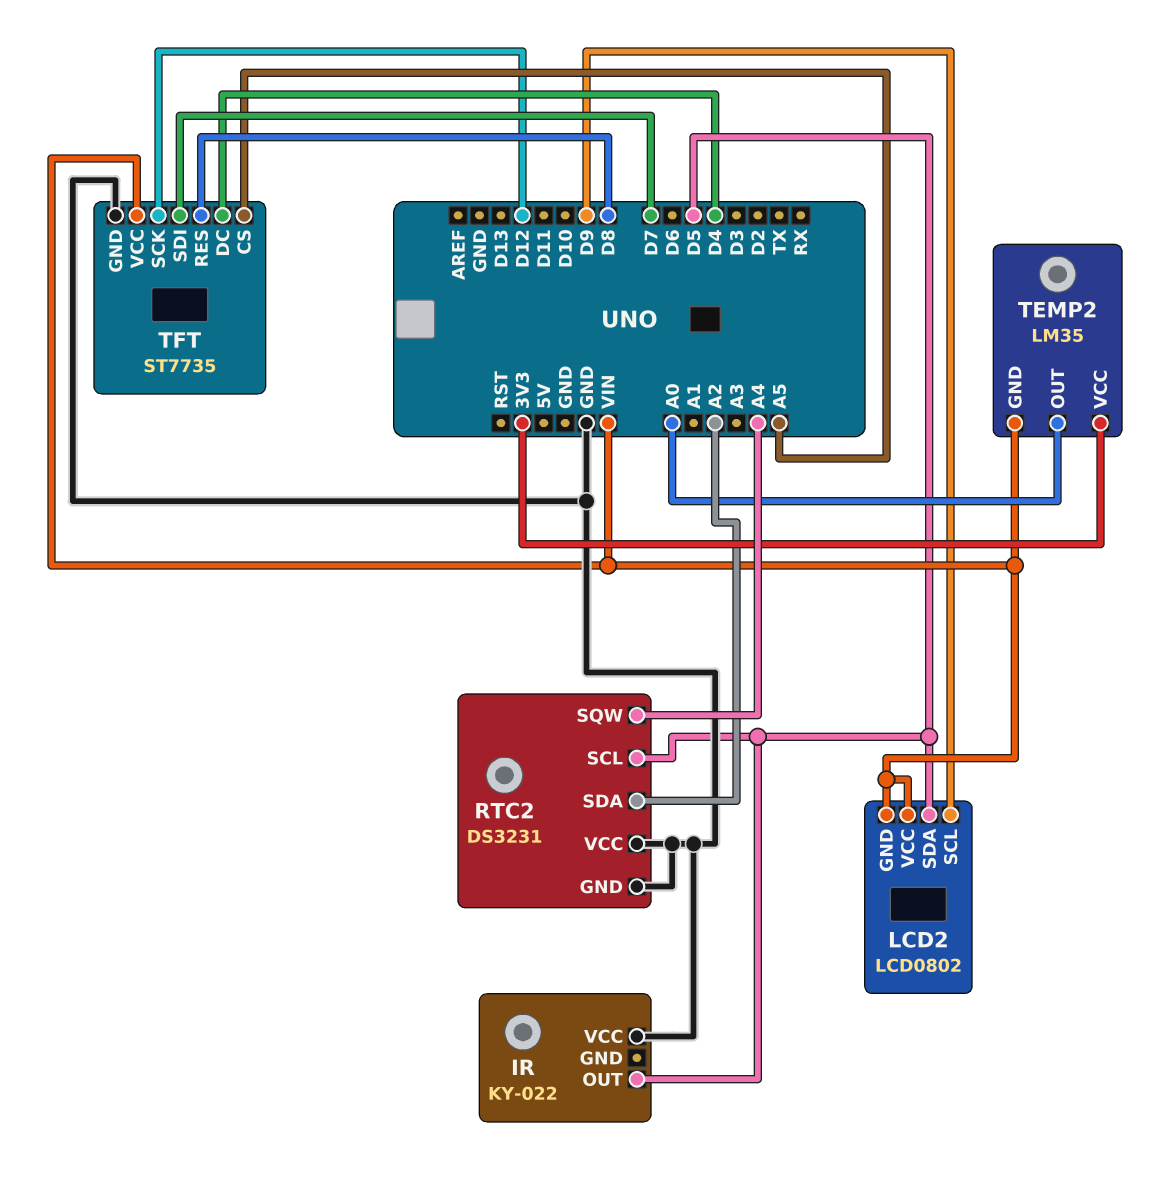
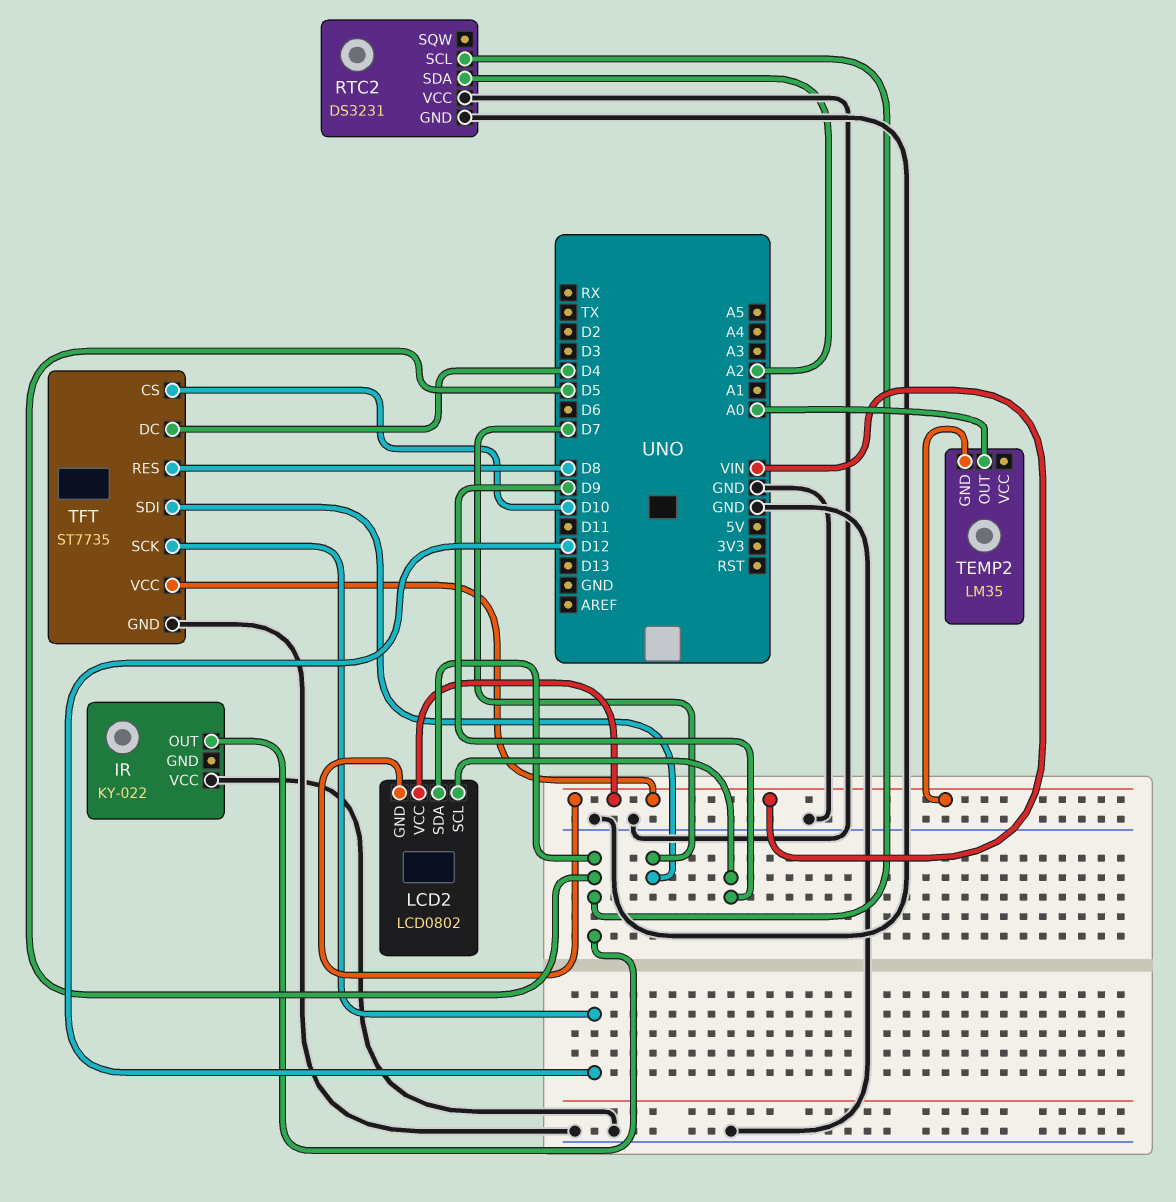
RTC2 pin SQW: A4 -> none
TEMP2 pin VCC: 3V3 -> none
TFT pin CS: A5 -> D10

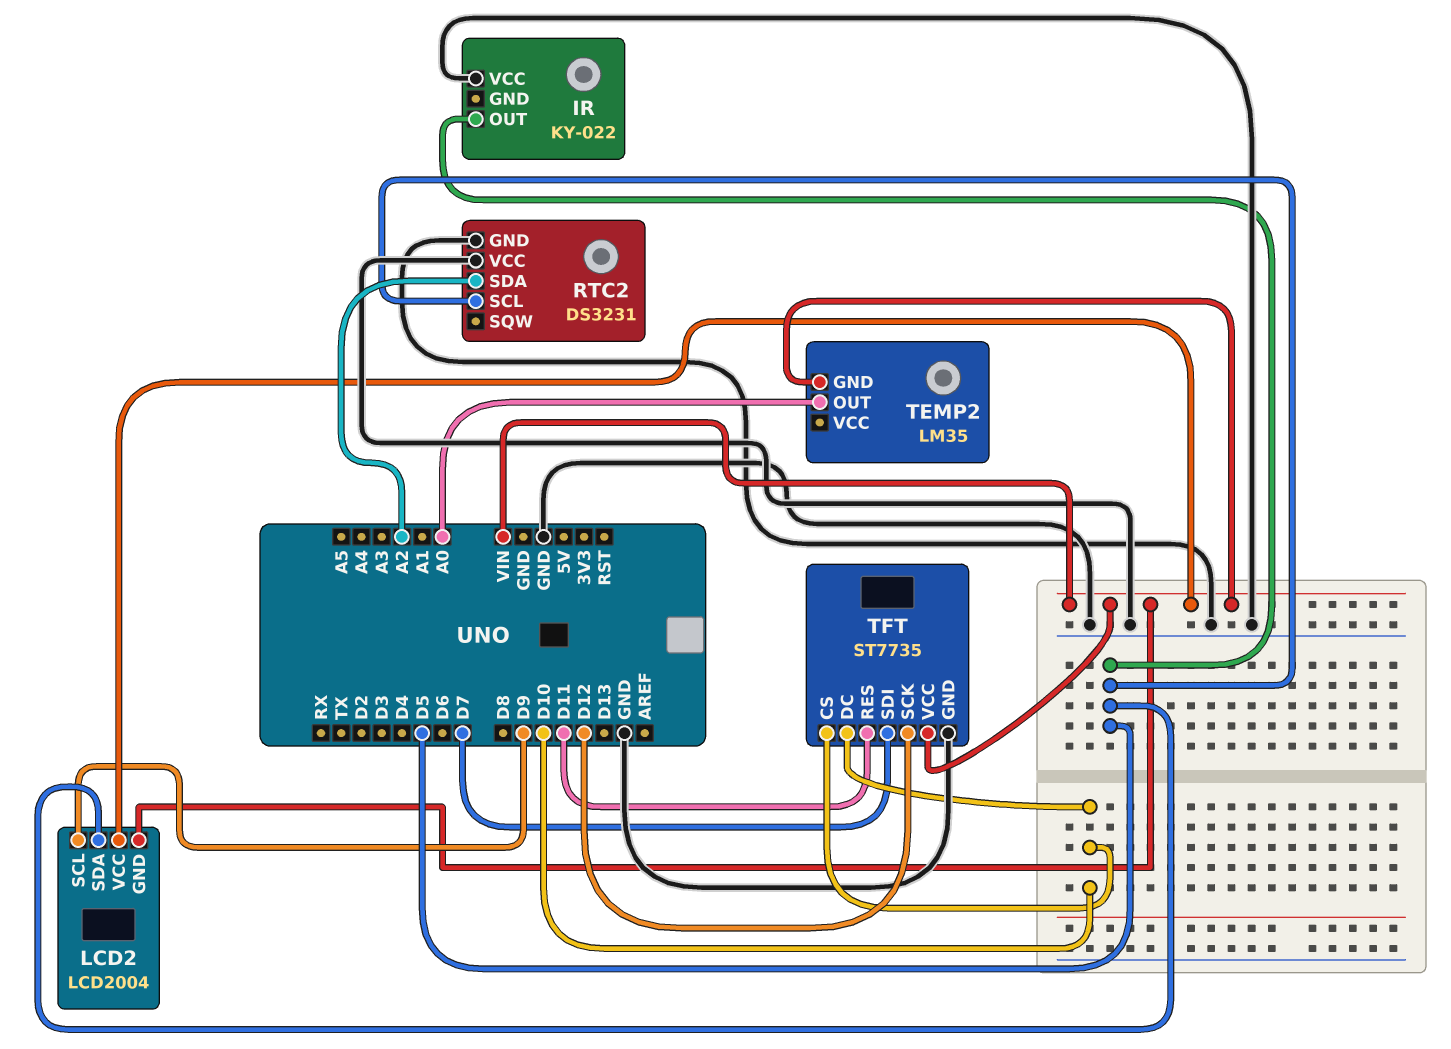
LCD2: LCD0802 -> LCD2004
TFT pin DC: D4 -> D10
TFT pin RES: D8 -> D11

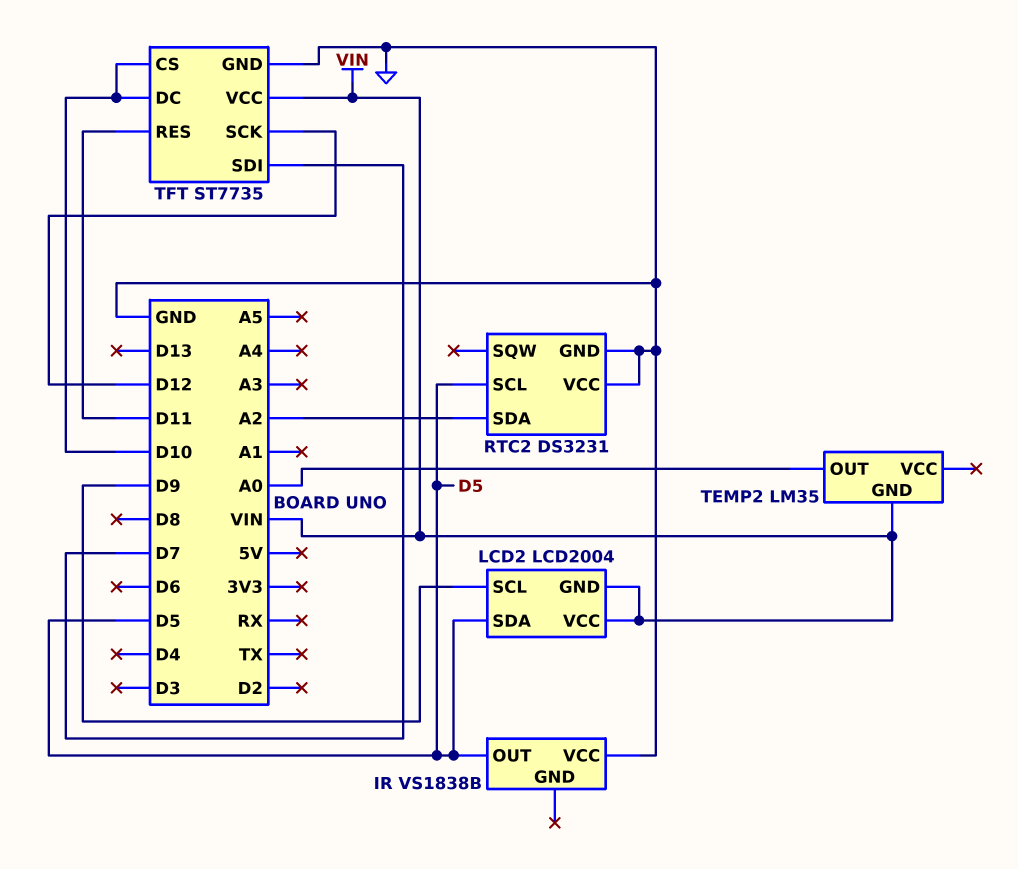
IR: KY-022 -> VS1838B

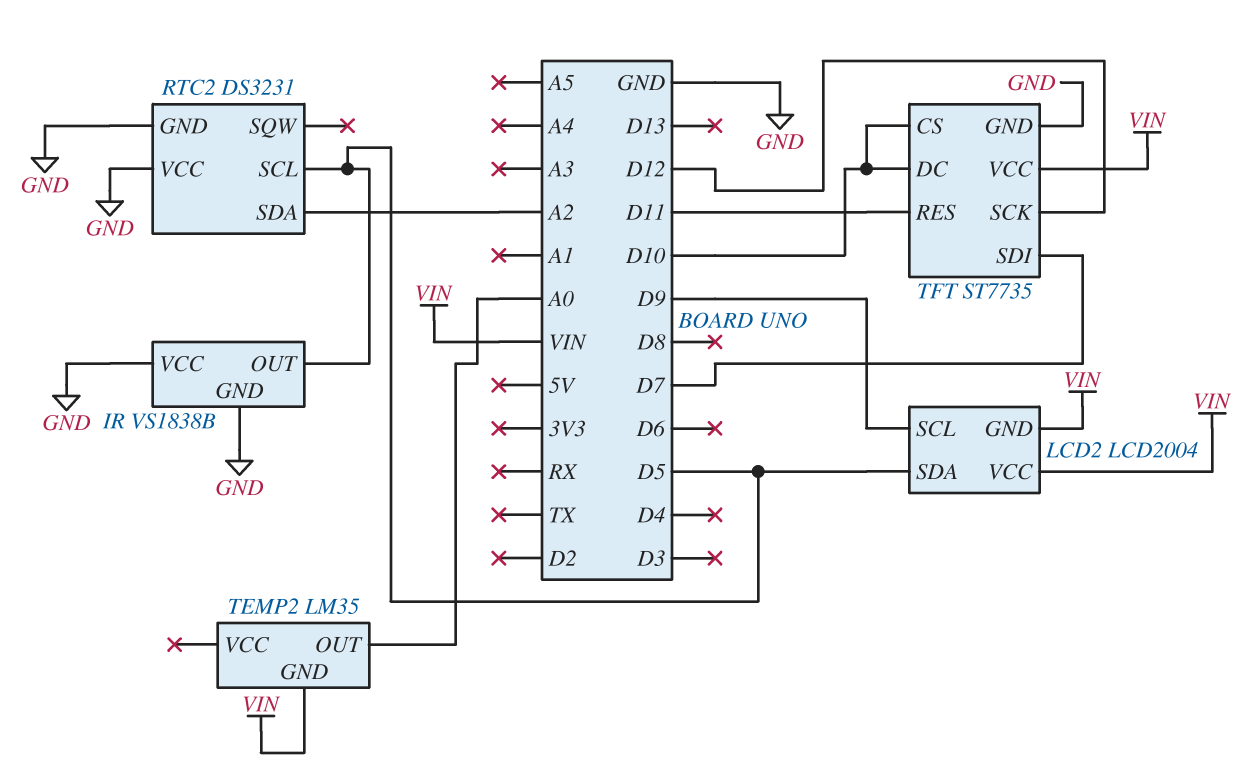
IR pin GND: none -> GND

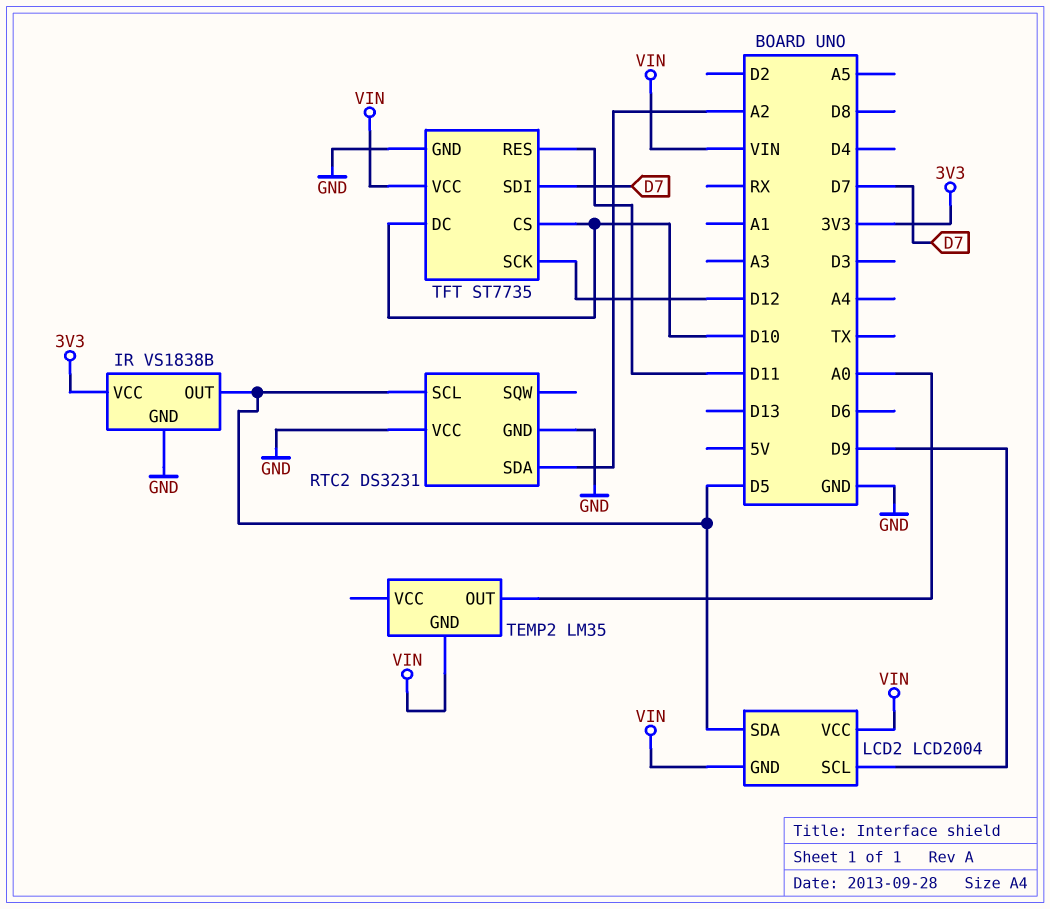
IR pin VCC: GND -> 3V3

